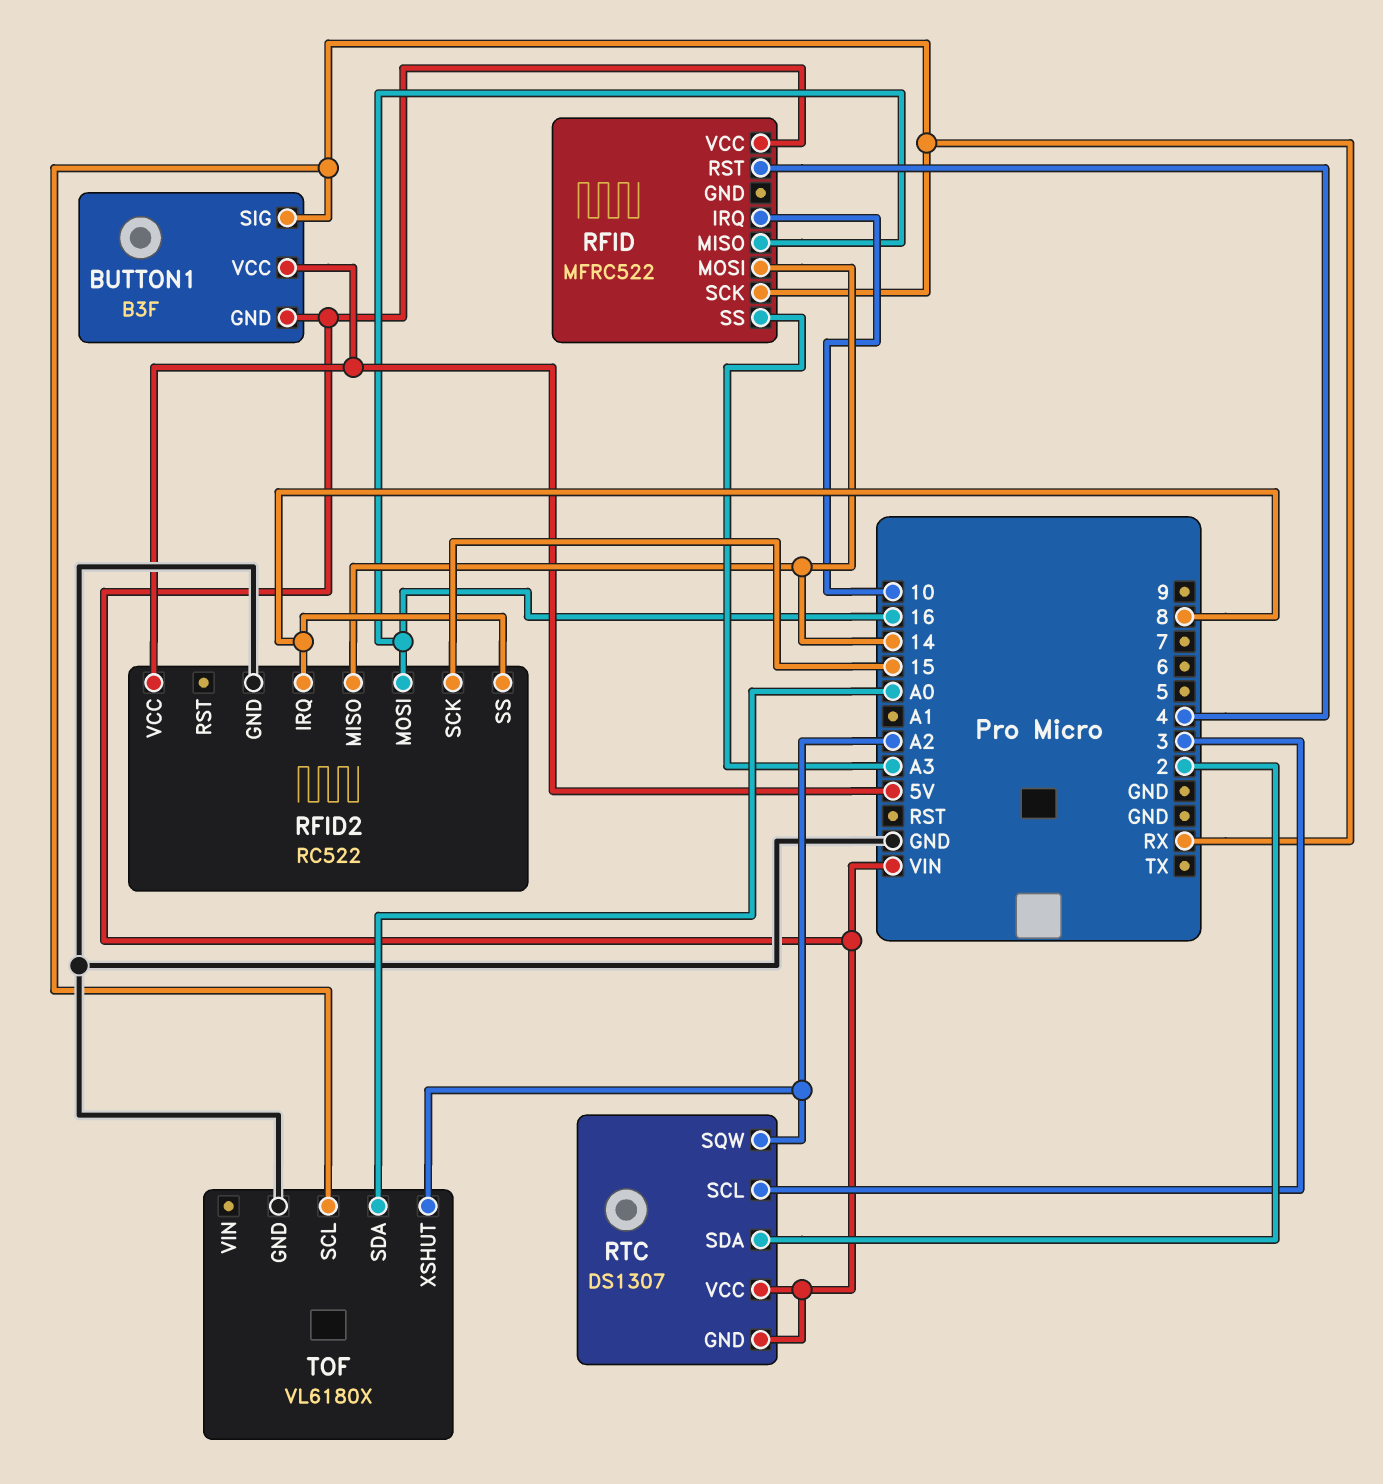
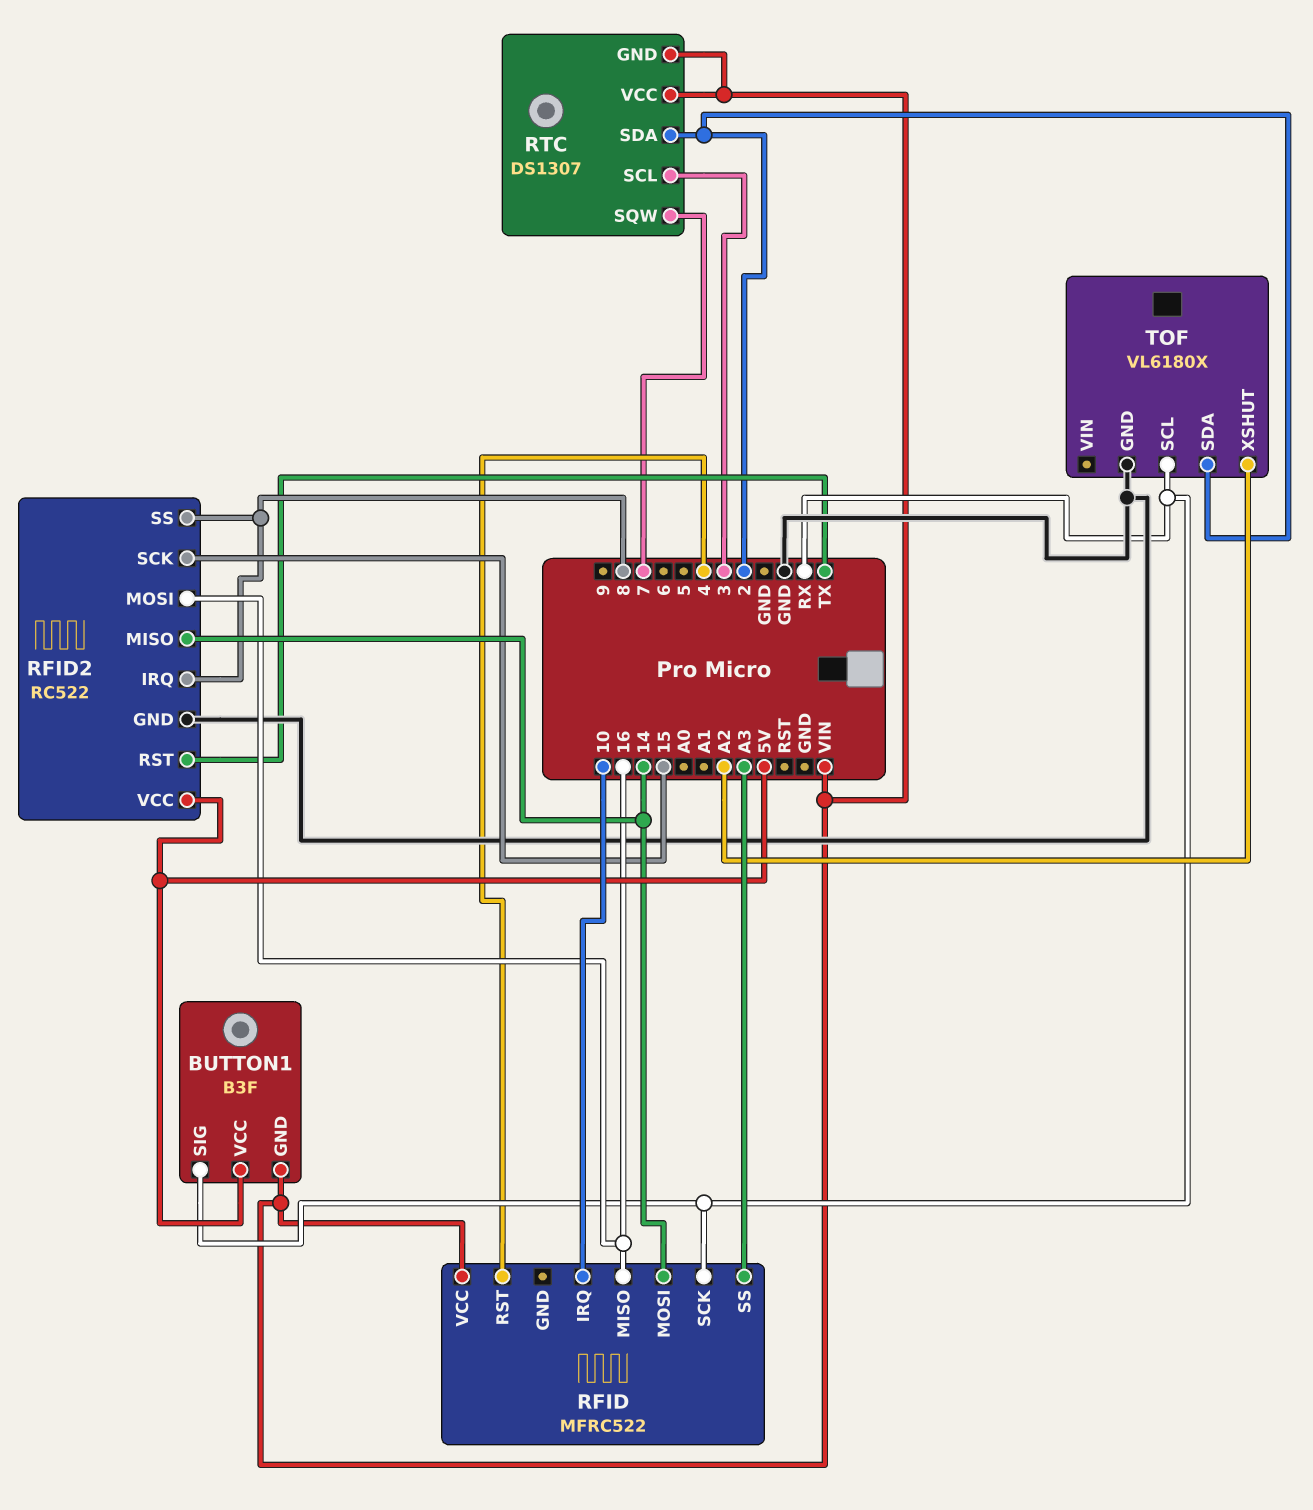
RFID2 pin RST: none -> TX
RTC pin SQW: A2 -> 7
TOF pin SDA: A0 -> 2

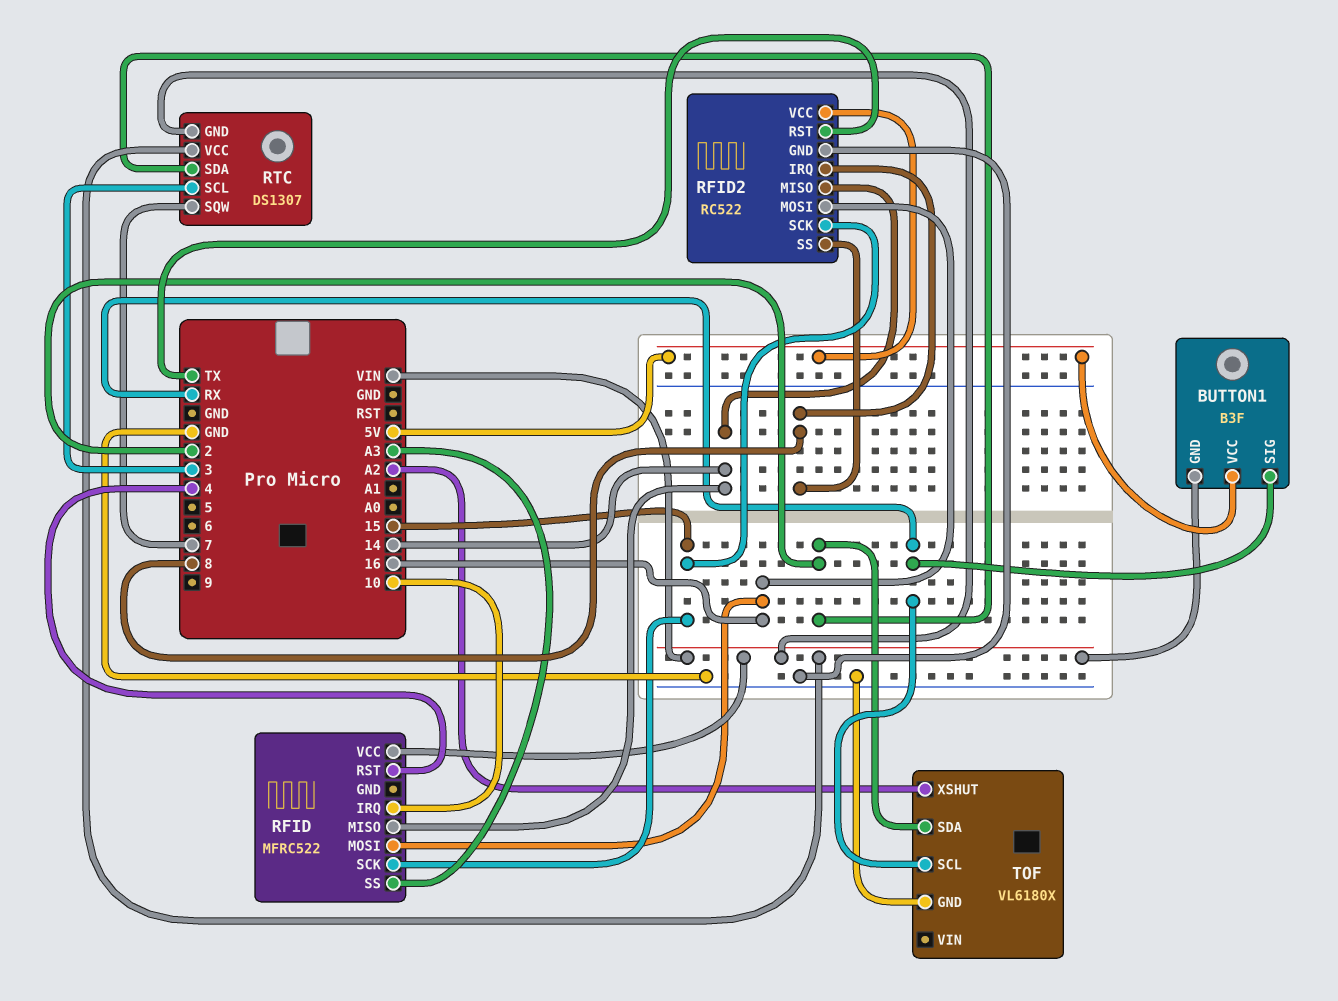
RFID pin MISO: 16 -> 14
RFID pin MOSI: 14 -> 16
RFID pin SCK: RX -> 15

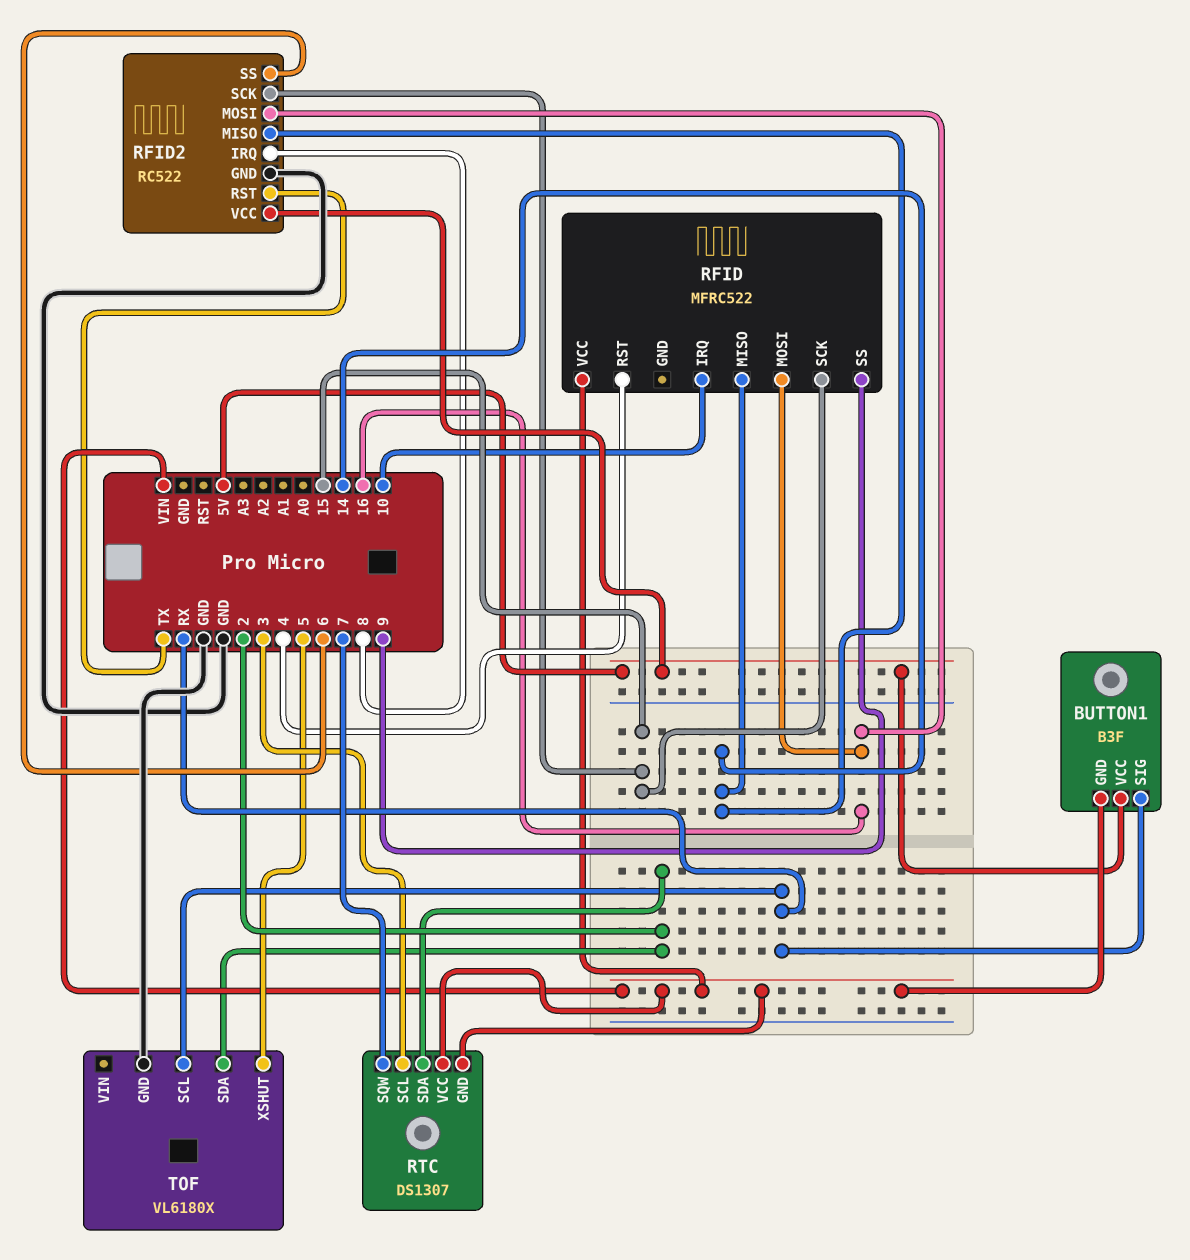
RFID pin SS: A3 -> 9
RFID2 pin SS: 8 -> 6
TOF pin XSHUT: A2 -> 5

